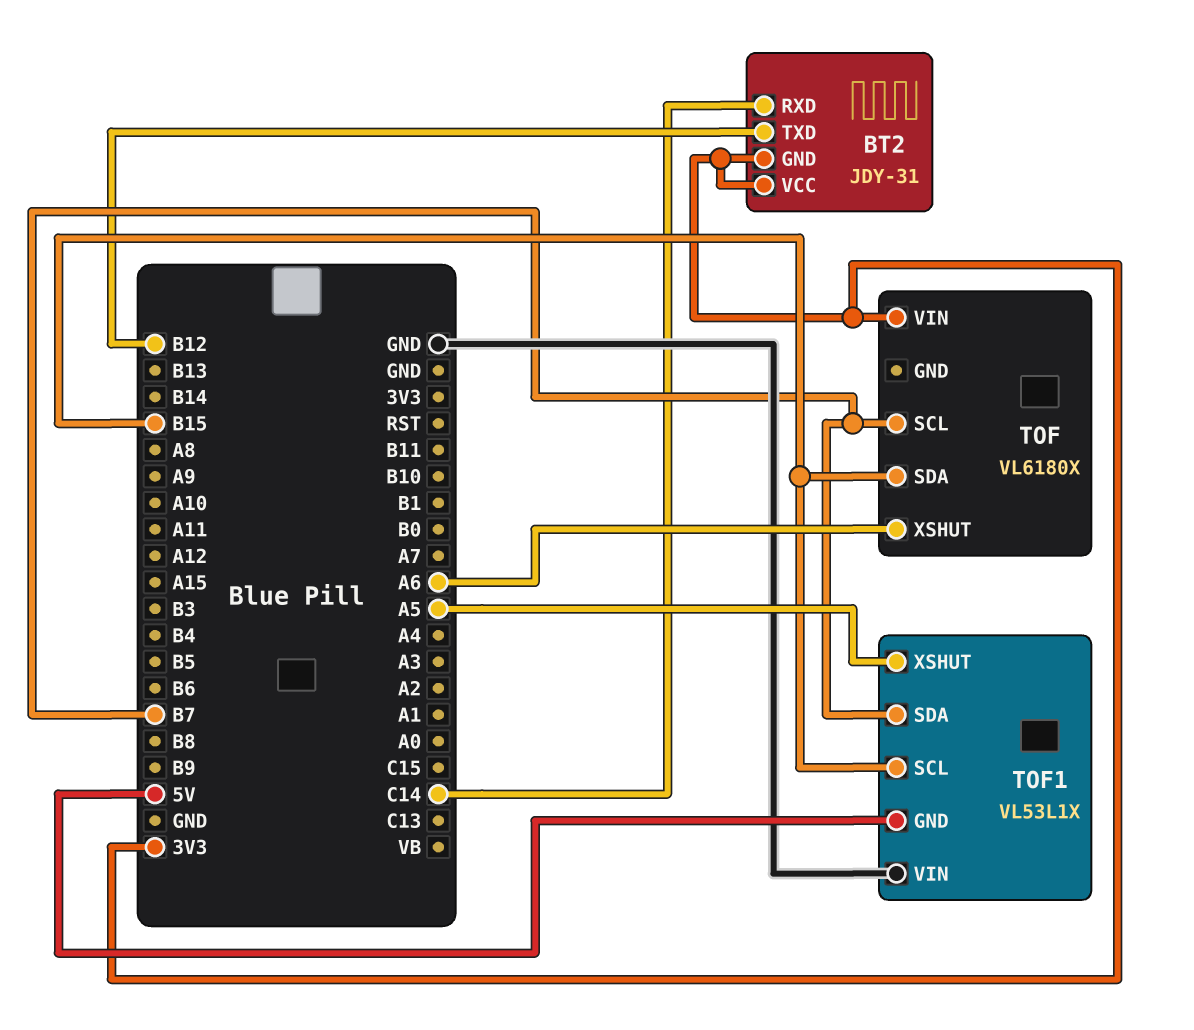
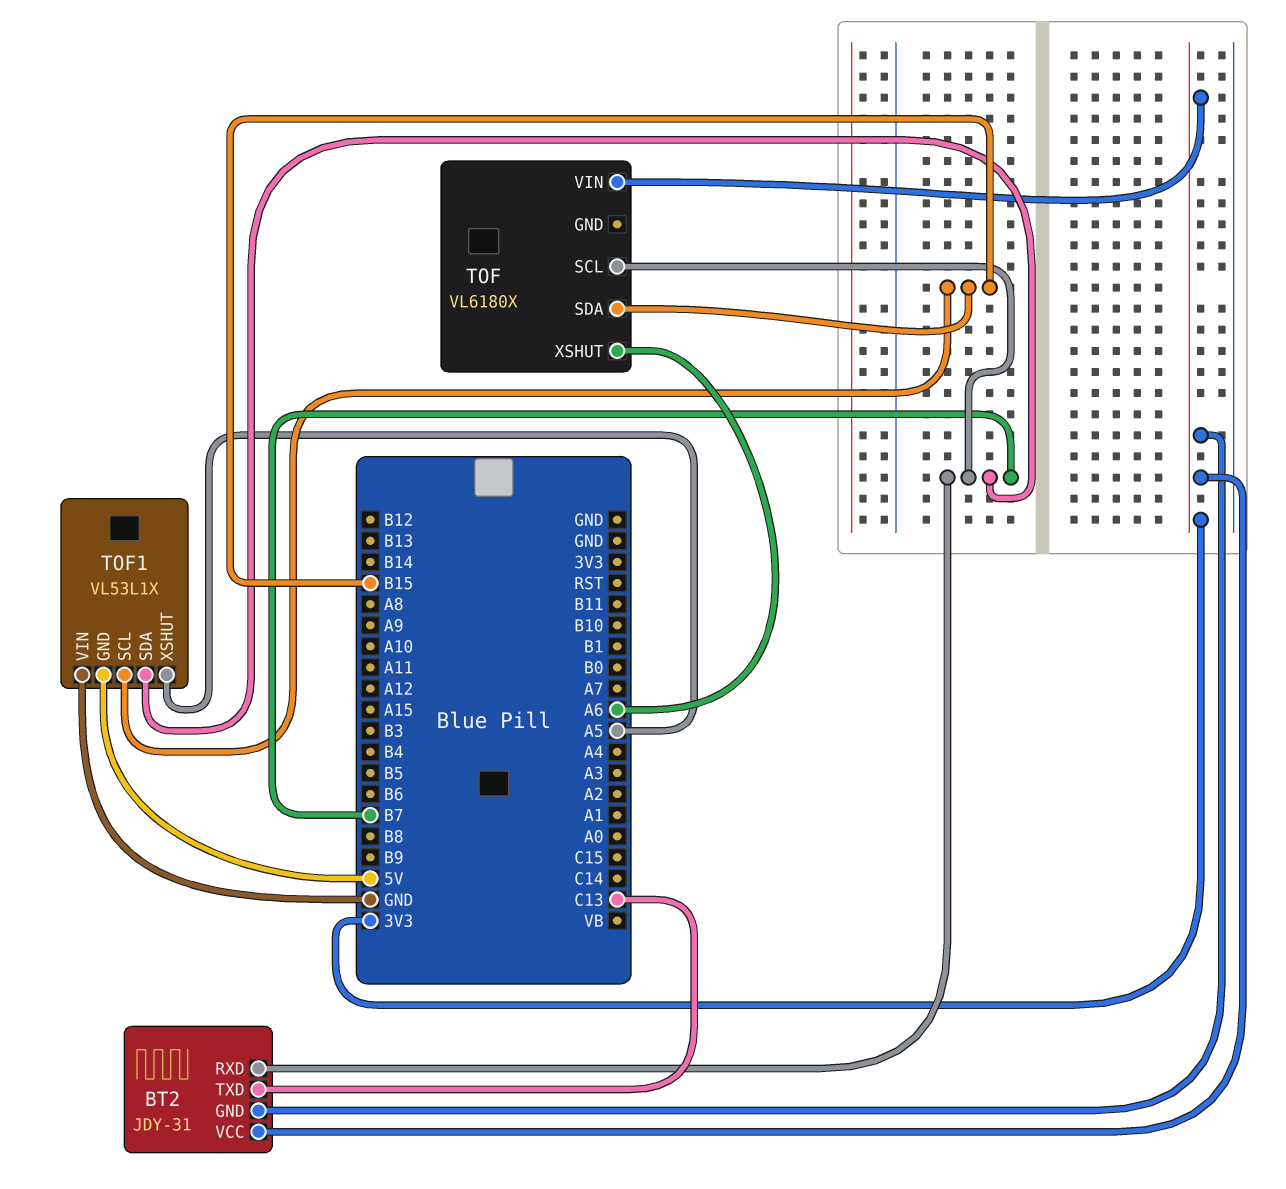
BT2 pin RXD: C14 -> B7
BT2 pin TXD: B12 -> C13

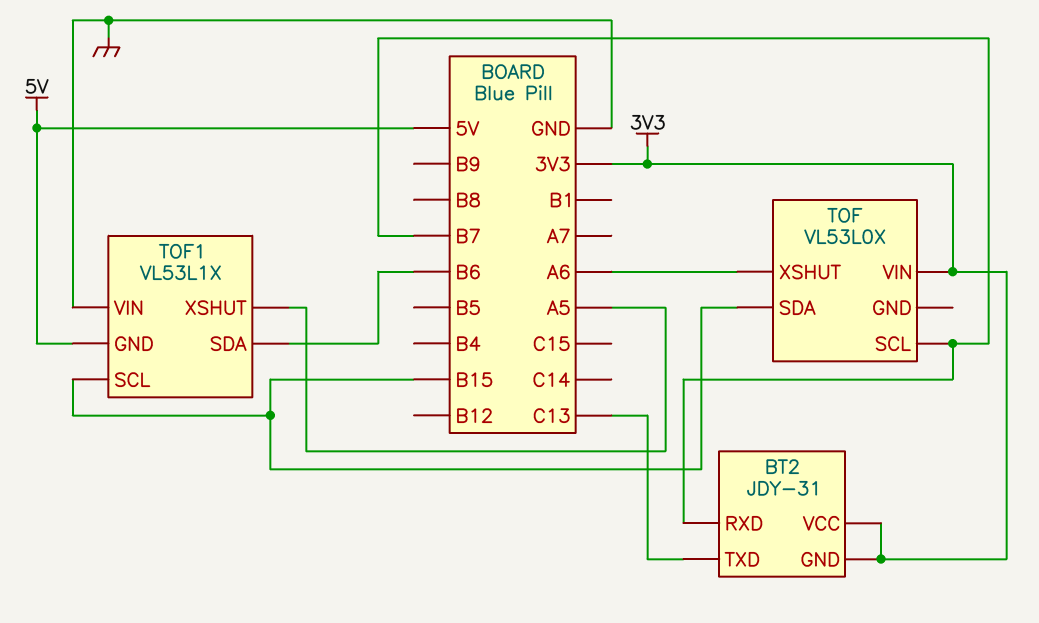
TOF: VL6180X -> VL53L0X
TOF1 pin SDA: B7 -> B6

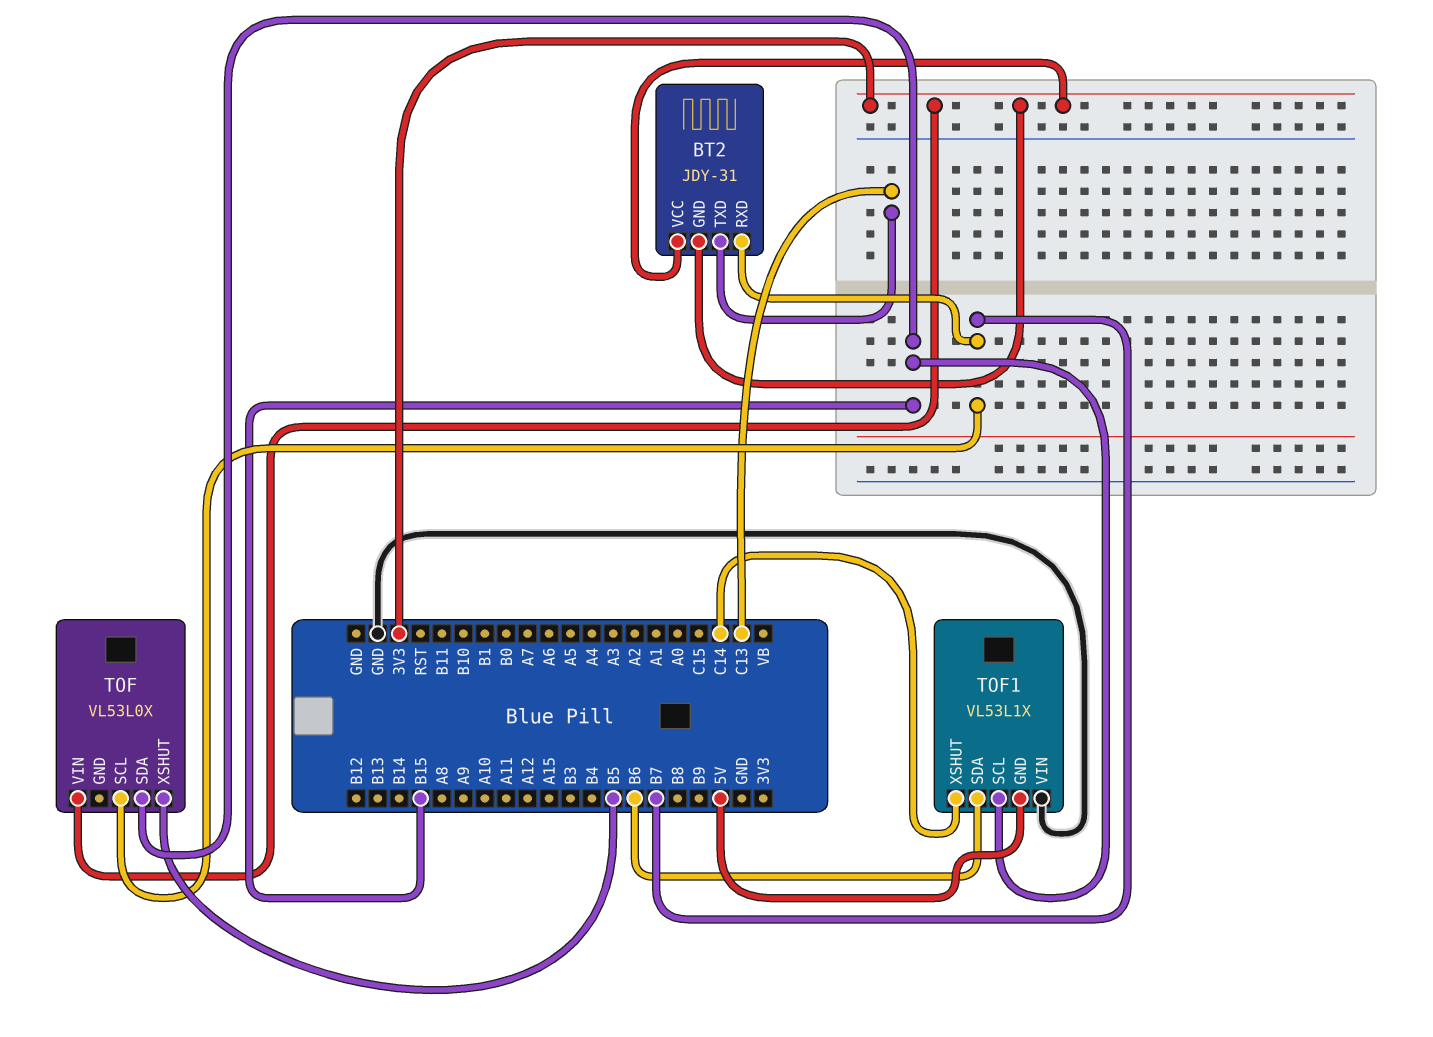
TOF pin XSHUT: A6 -> B5
TOF1 pin XSHUT: A5 -> C14

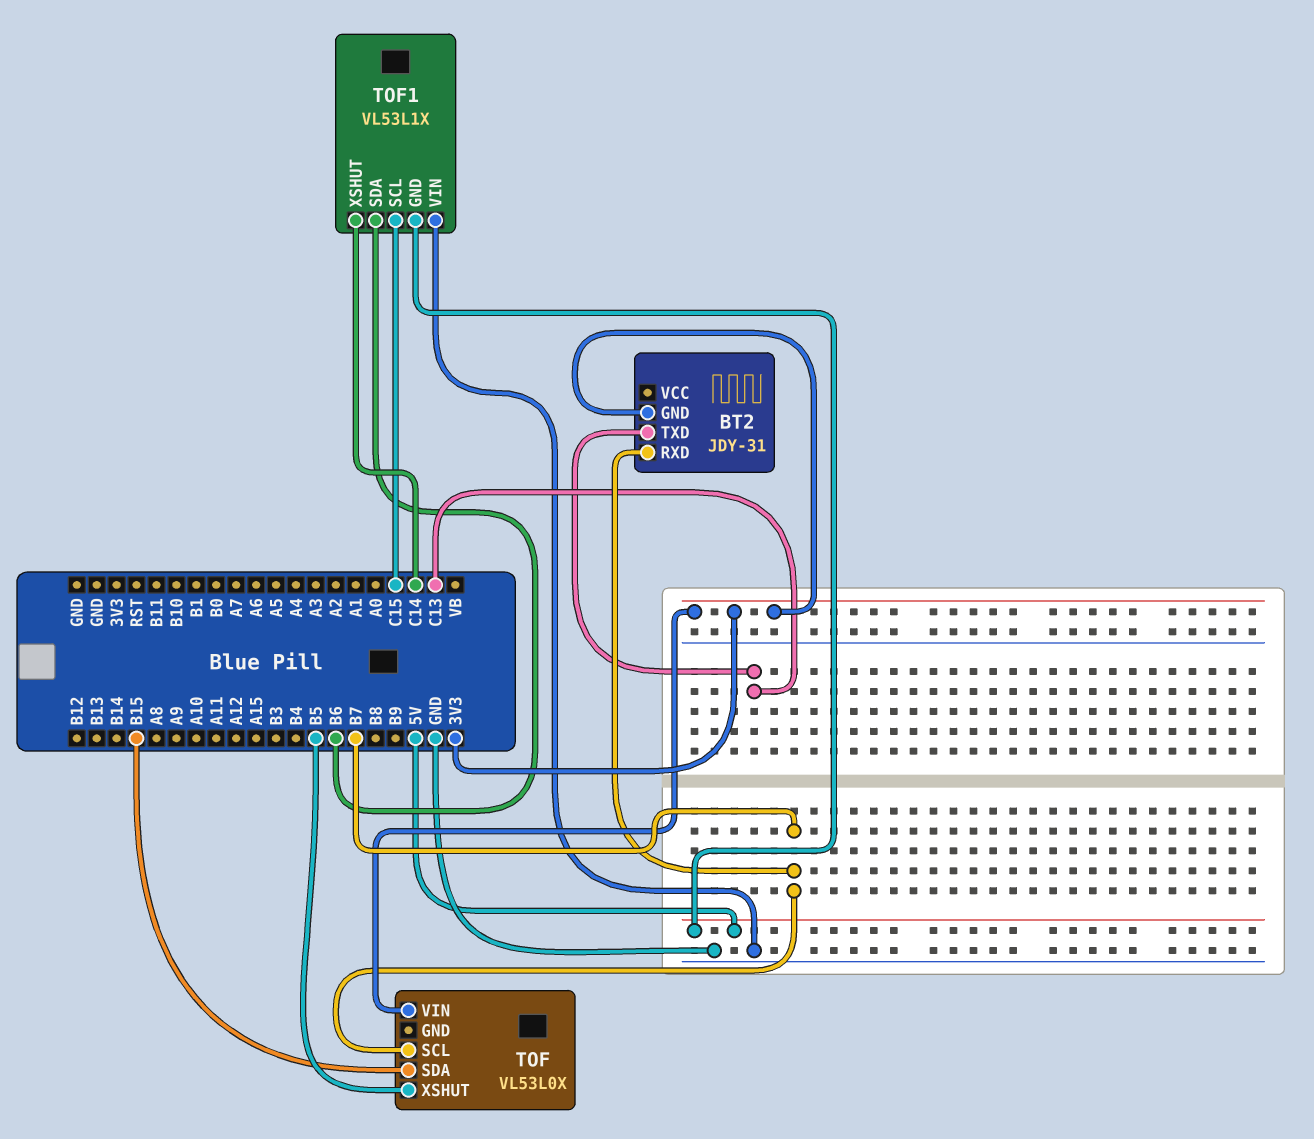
BT2 pin VCC: 3V3 -> none
TOF1 pin SCL: B15 -> C15

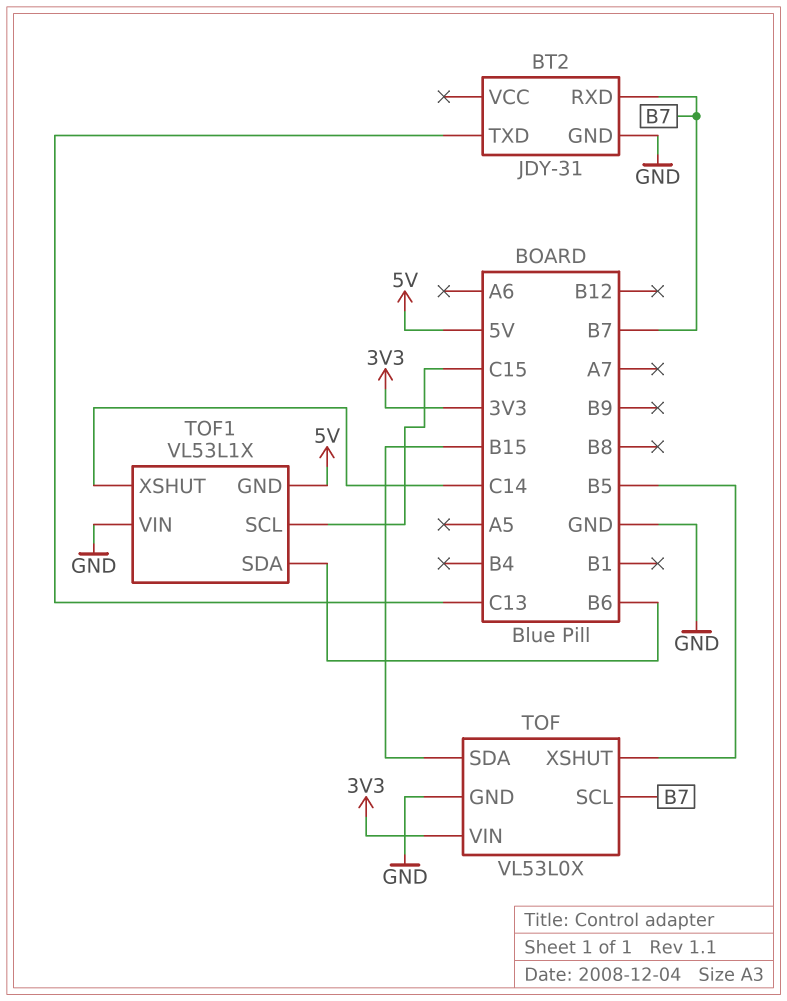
BT2 pin GND: 3V3 -> GND
TOF pin GND: none -> GND

